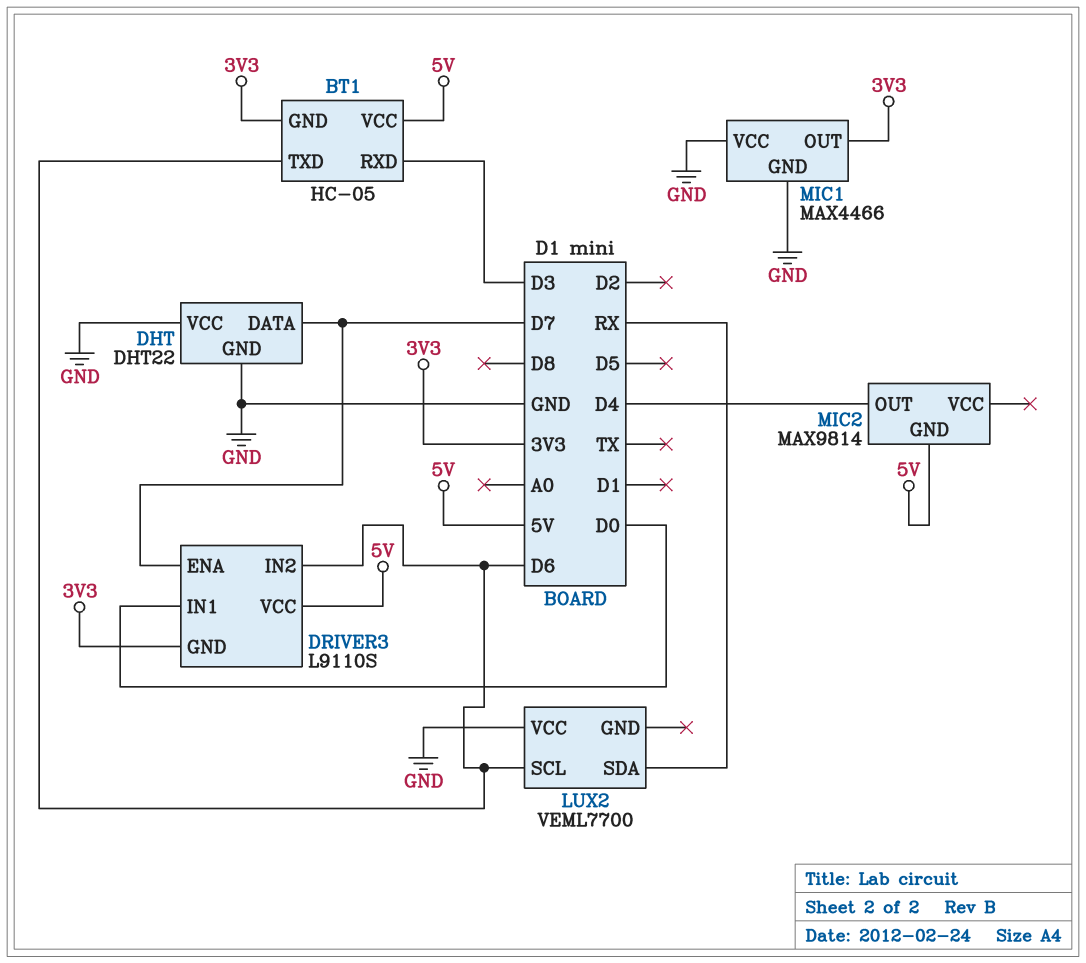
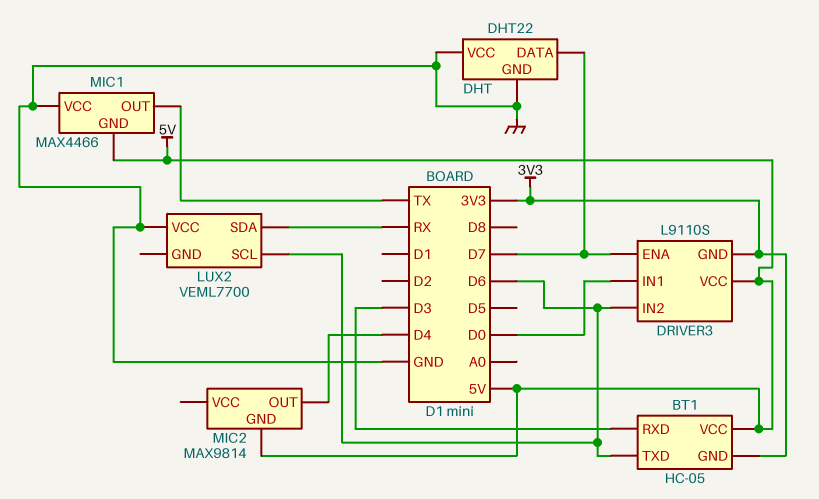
MIC1 pin GND: GND -> 5V
MIC1 pin OUT: 3V3 -> TX

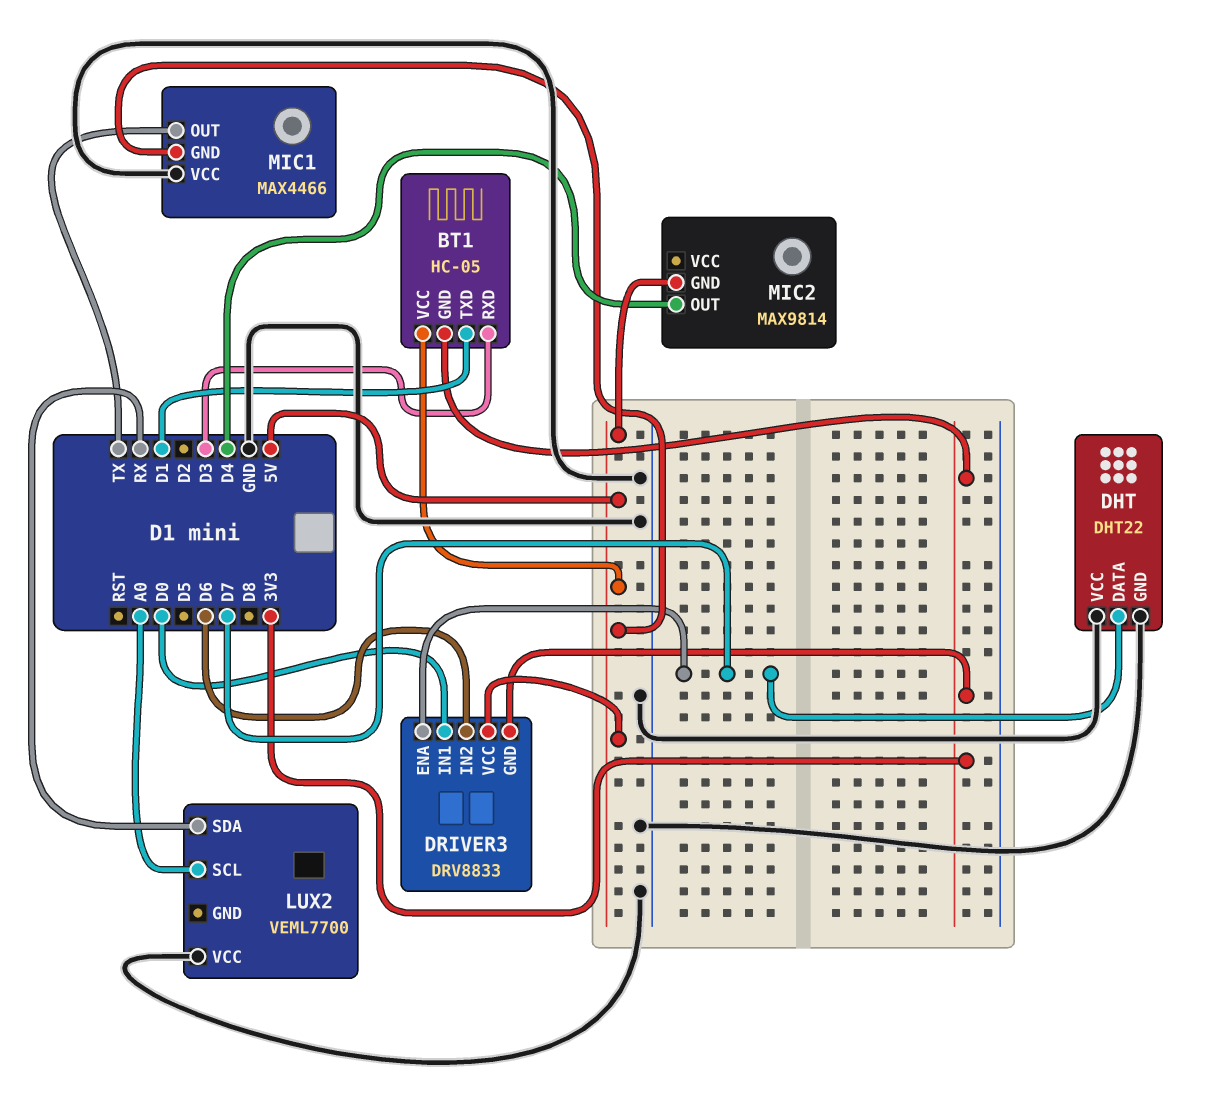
BT1 pin TXD: D6 -> D1
DRIVER3: L9110S -> DRV8833
LUX2 pin SCL: D6 -> A0

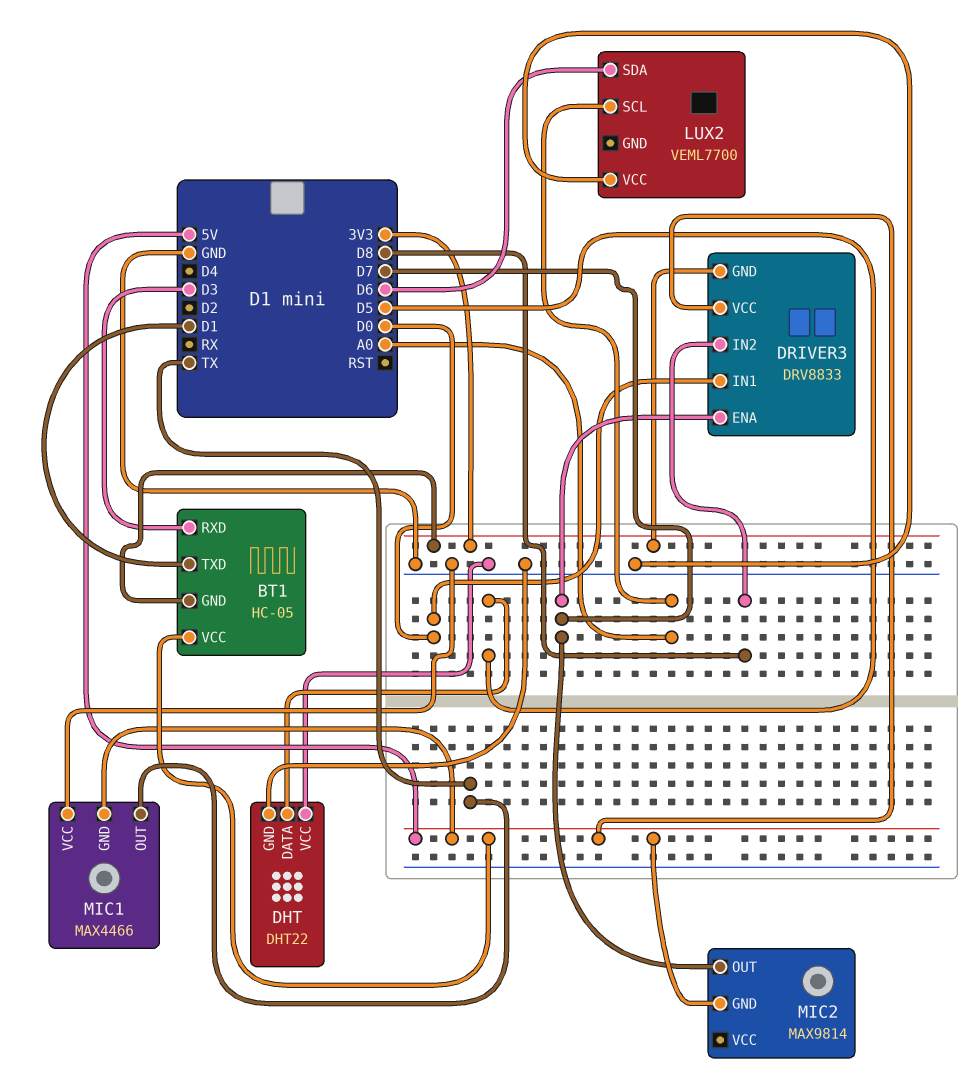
DHT pin DATA: D7 -> D5
DRIVER3 pin IN2: D6 -> D8
LUX2 pin SDA: RX -> D6
MIC2 pin OUT: D4 -> D7

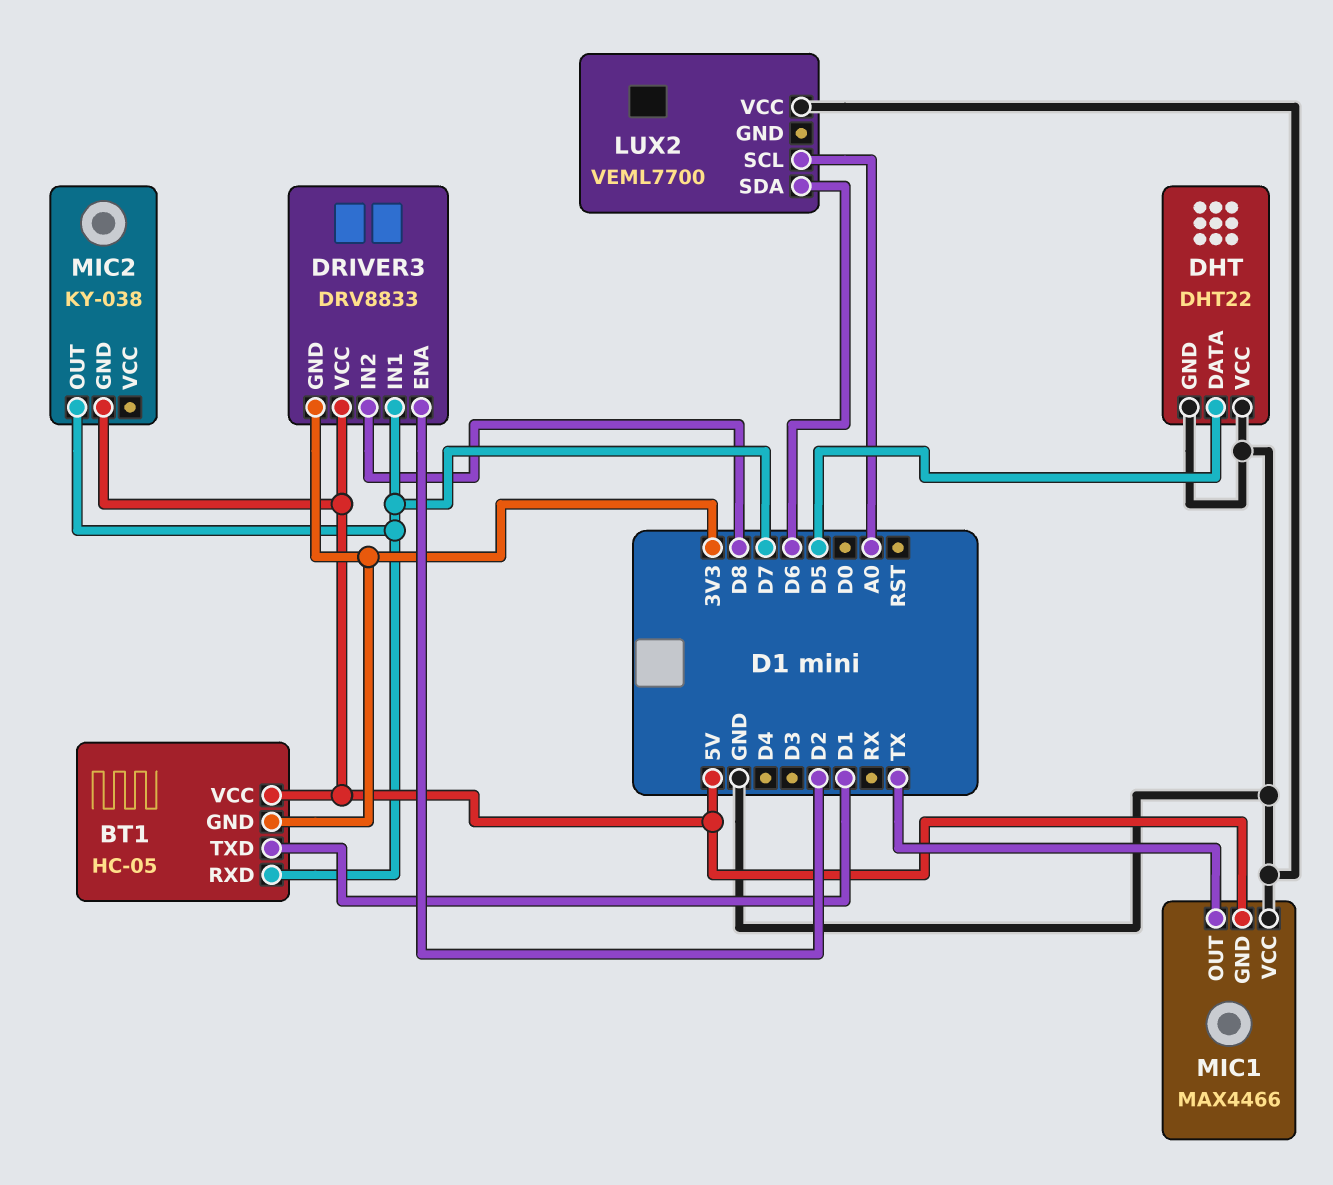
BT1 pin RXD: D3 -> D7
DRIVER3 pin ENA: D7 -> D2
DRIVER3 pin IN1: D0 -> D7
MIC2: MAX9814 -> KY-038

